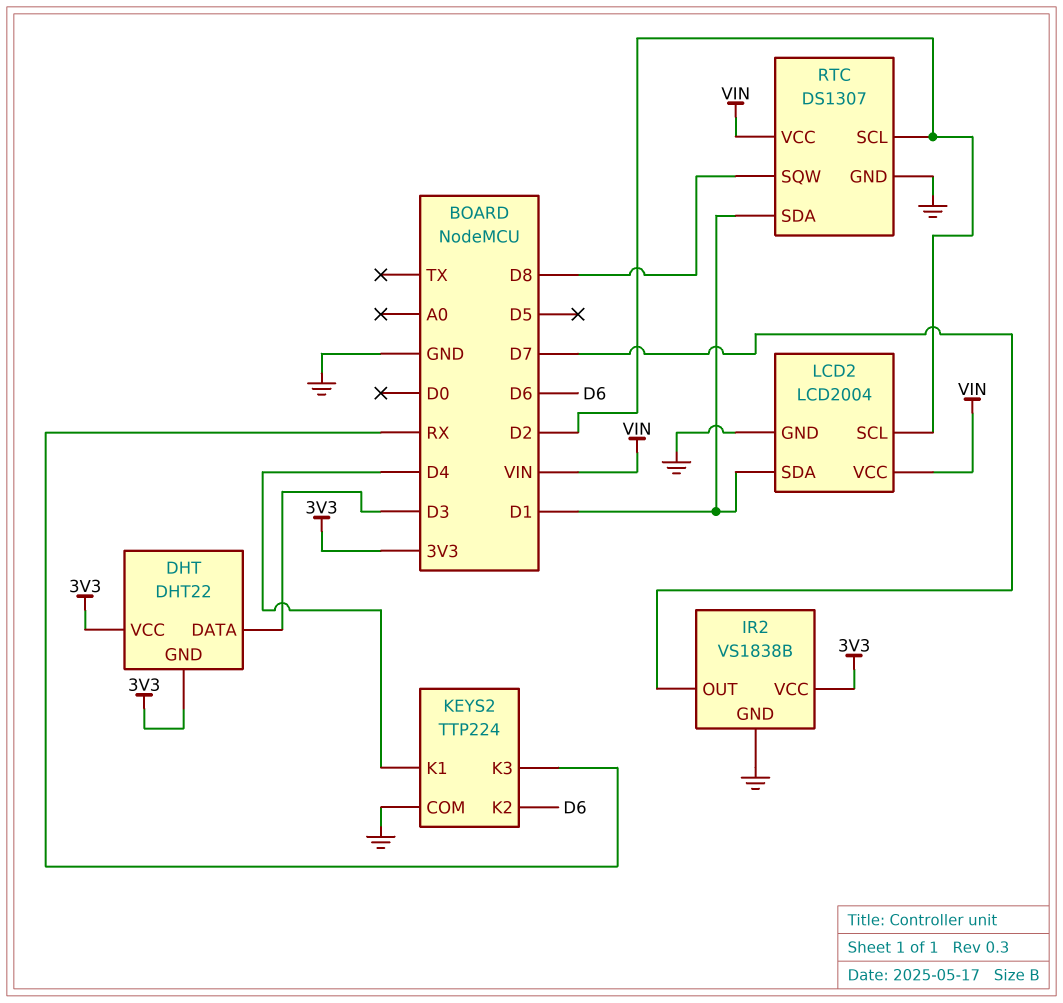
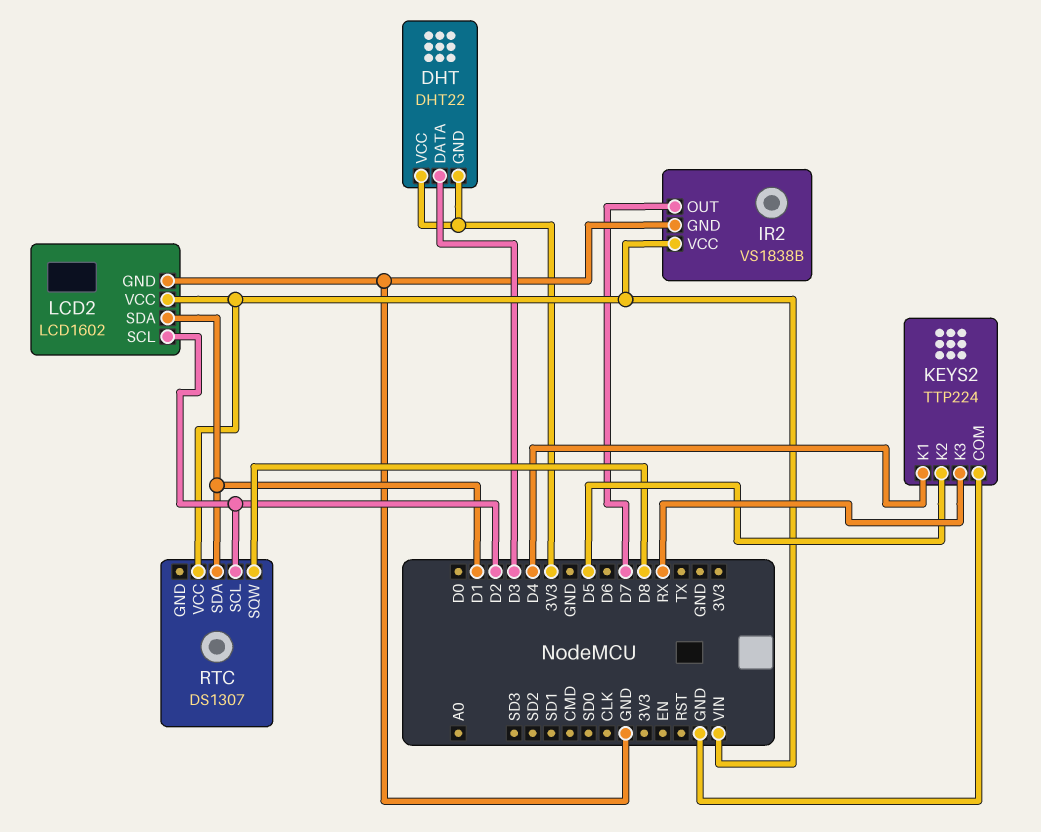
IR2 pin VCC: 3V3 -> VIN
KEYS2 pin K2: D6 -> D5
LCD2: LCD2004 -> LCD1602
RTC pin GND: GND -> none

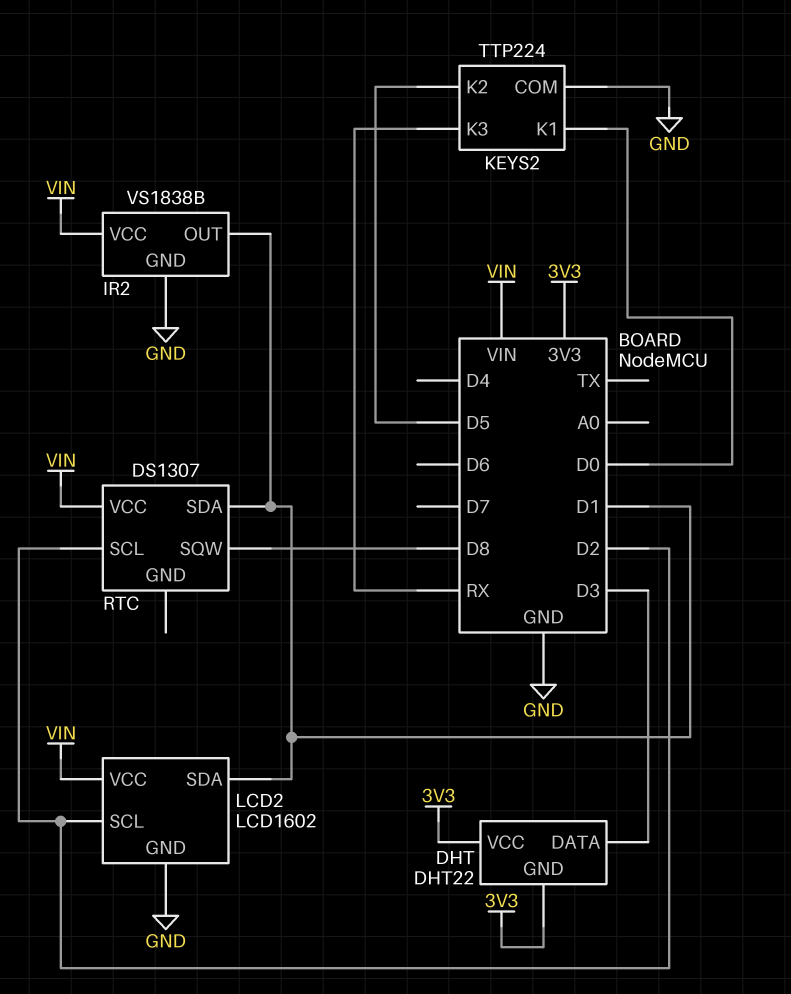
IR2 pin OUT: D7 -> D1
KEYS2 pin K1: D4 -> D0

